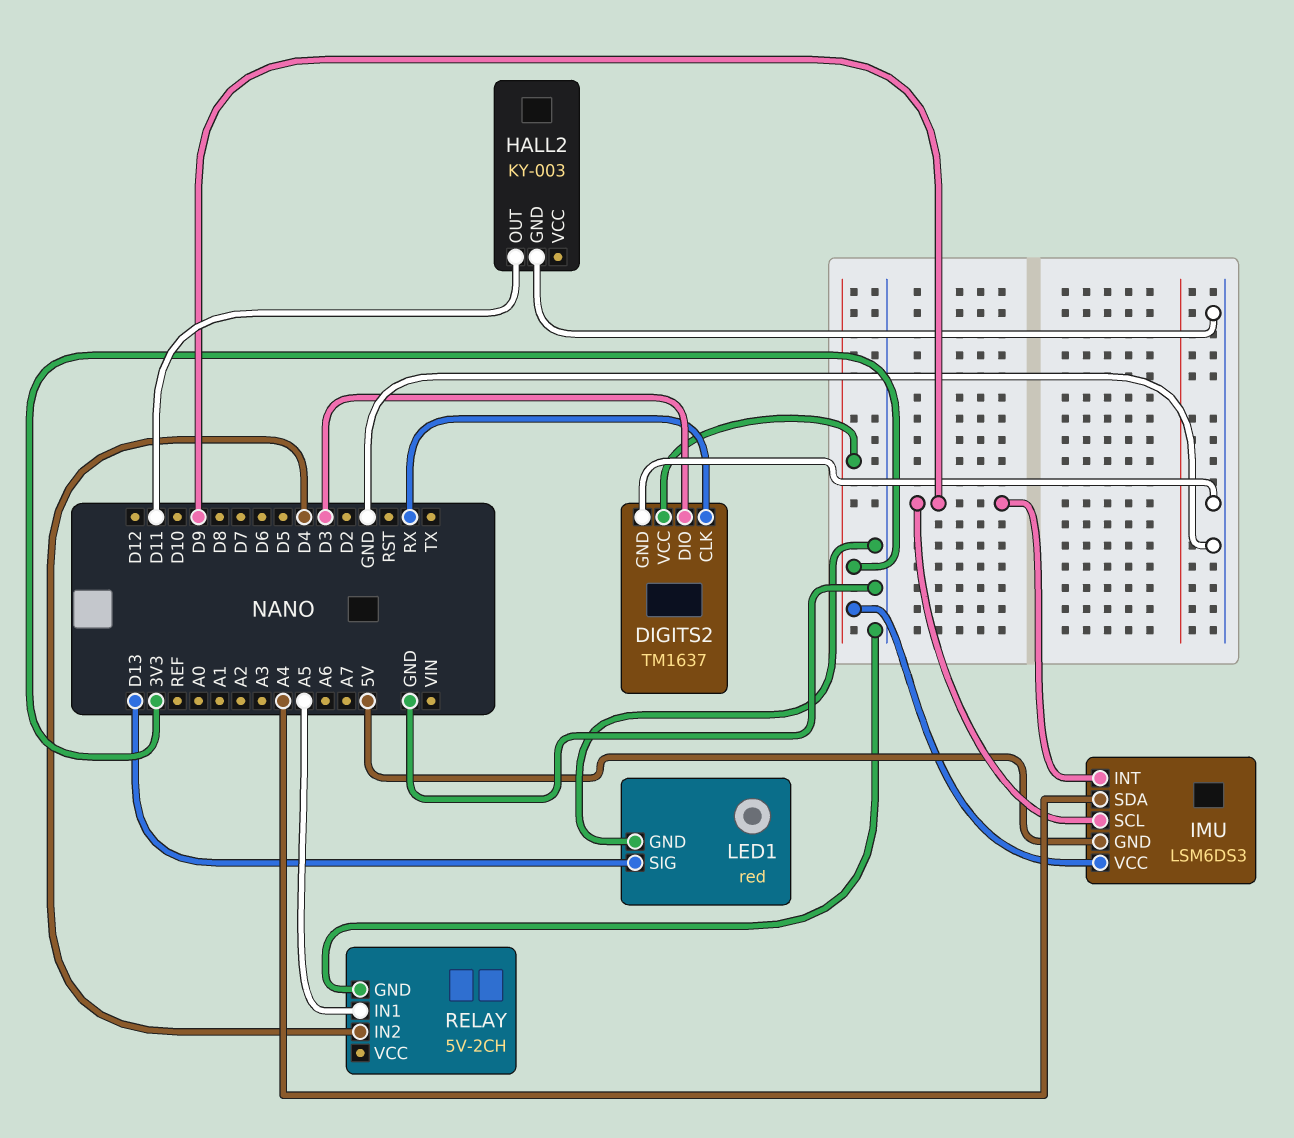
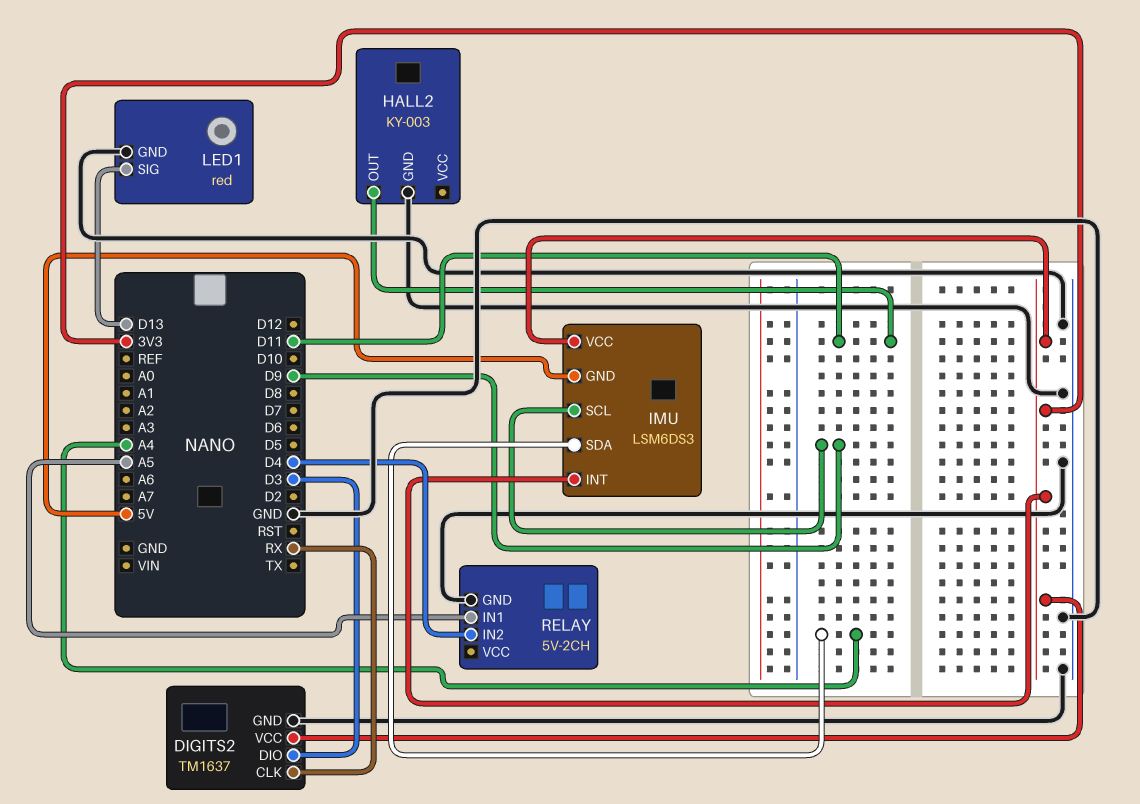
IMU pin INT: D9 -> 3V3

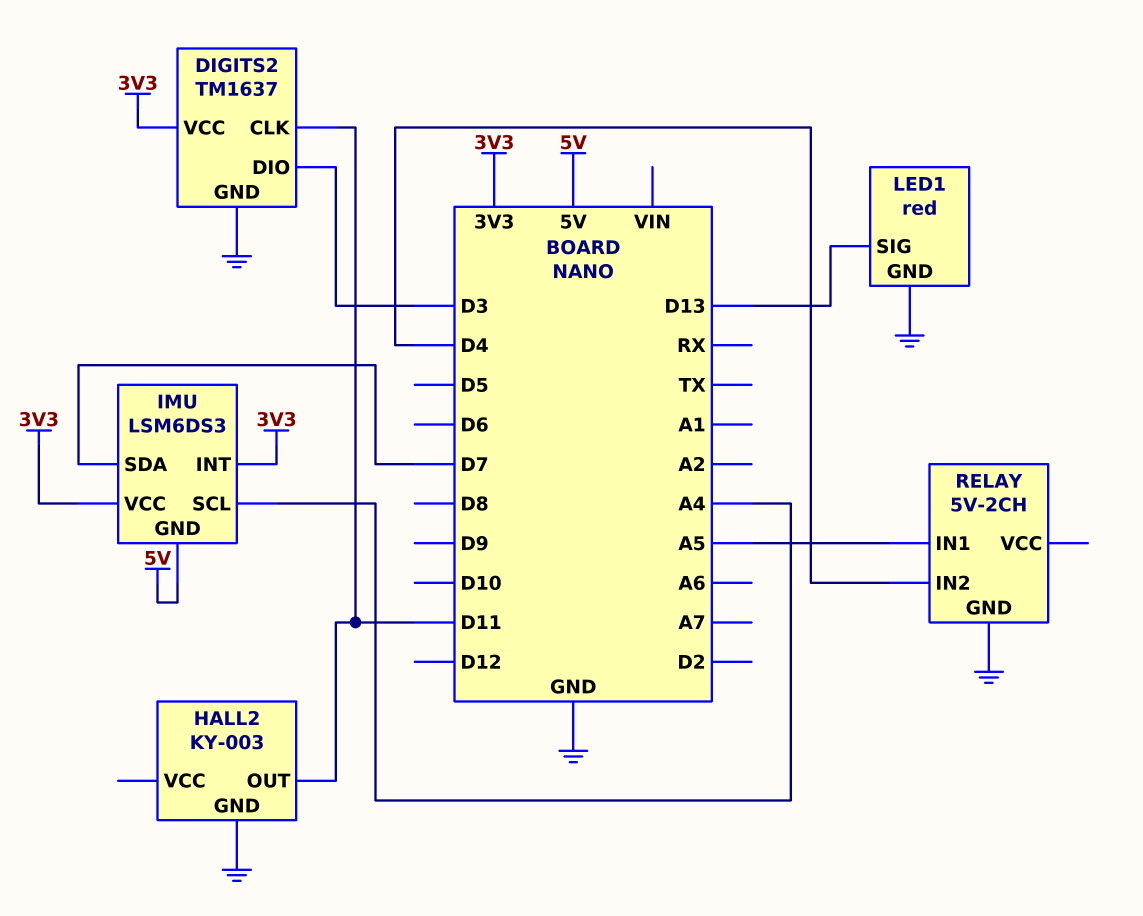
DIGITS2 pin CLK: RX -> D11
IMU pin SCL: D9 -> A4
IMU pin SDA: A4 -> D7

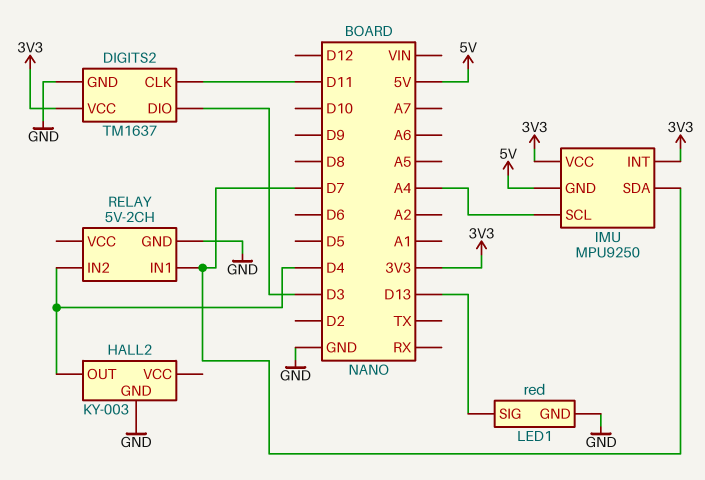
HALL2 pin OUT: D11 -> D4
IMU: LSM6DS3 -> MPU9250
RELAY pin IN1: A5 -> D7

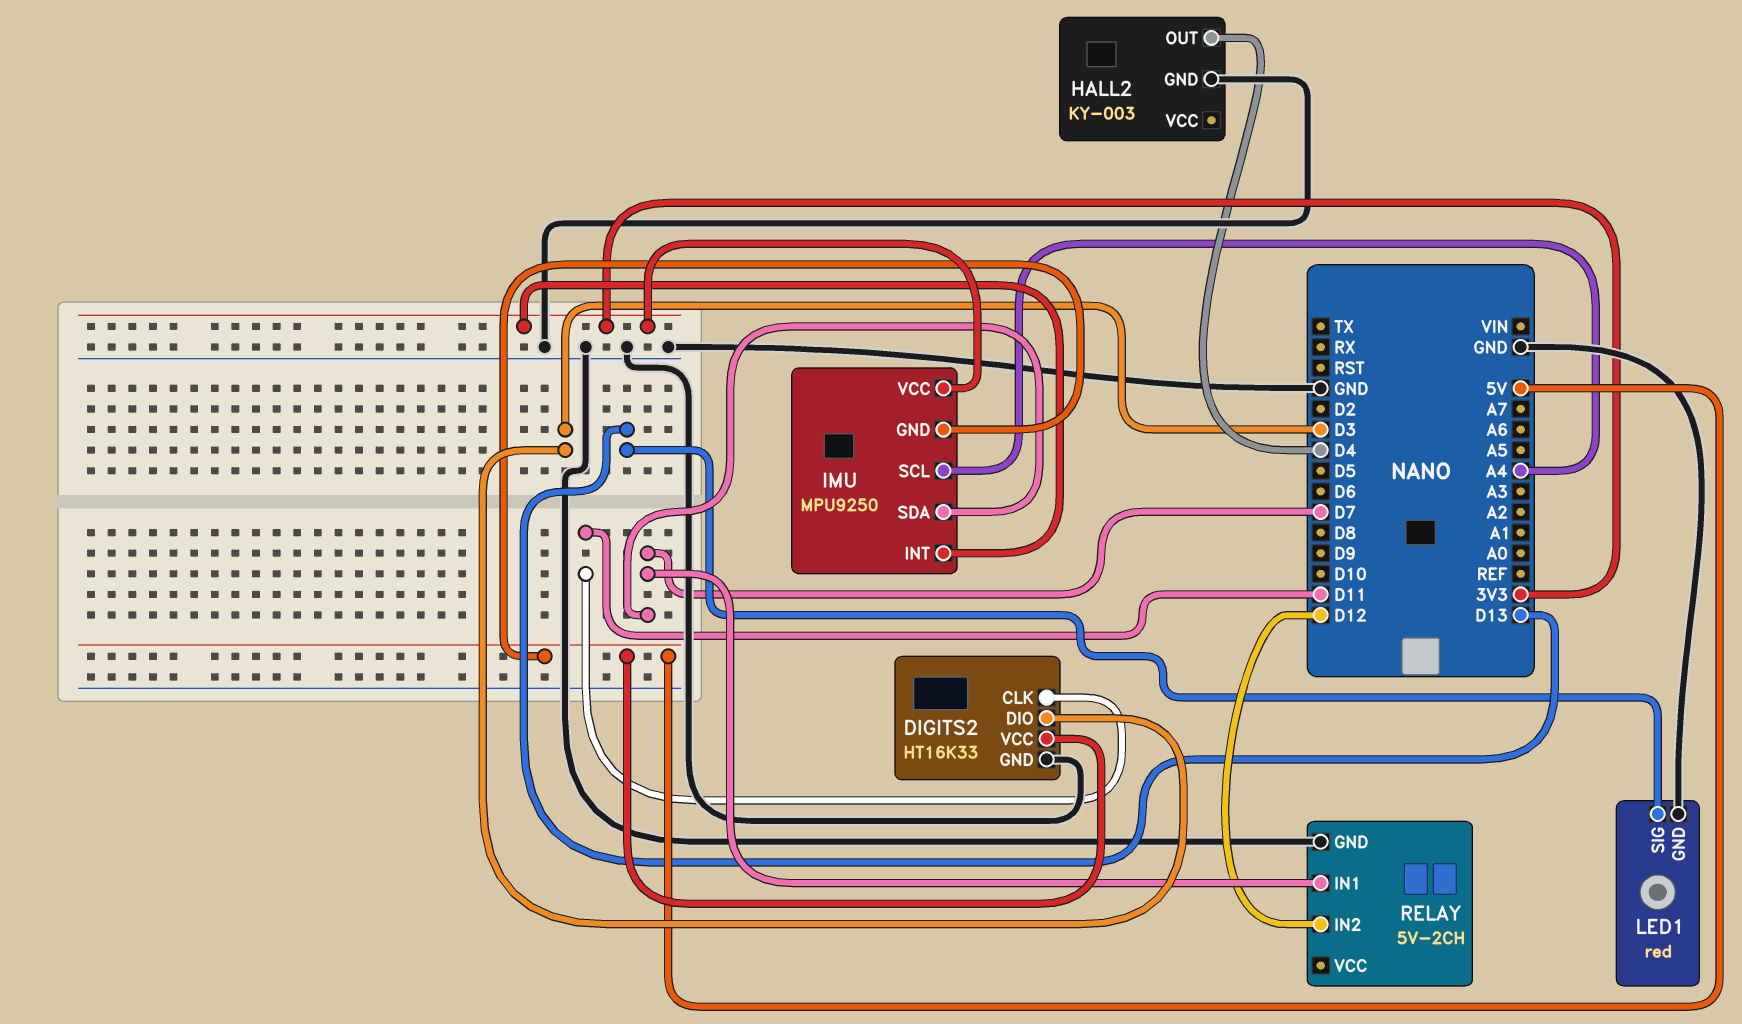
DIGITS2: TM1637 -> HT16K33
DIGITS2 pin VCC: 3V3 -> 5V
RELAY pin IN2: D4 -> D12

